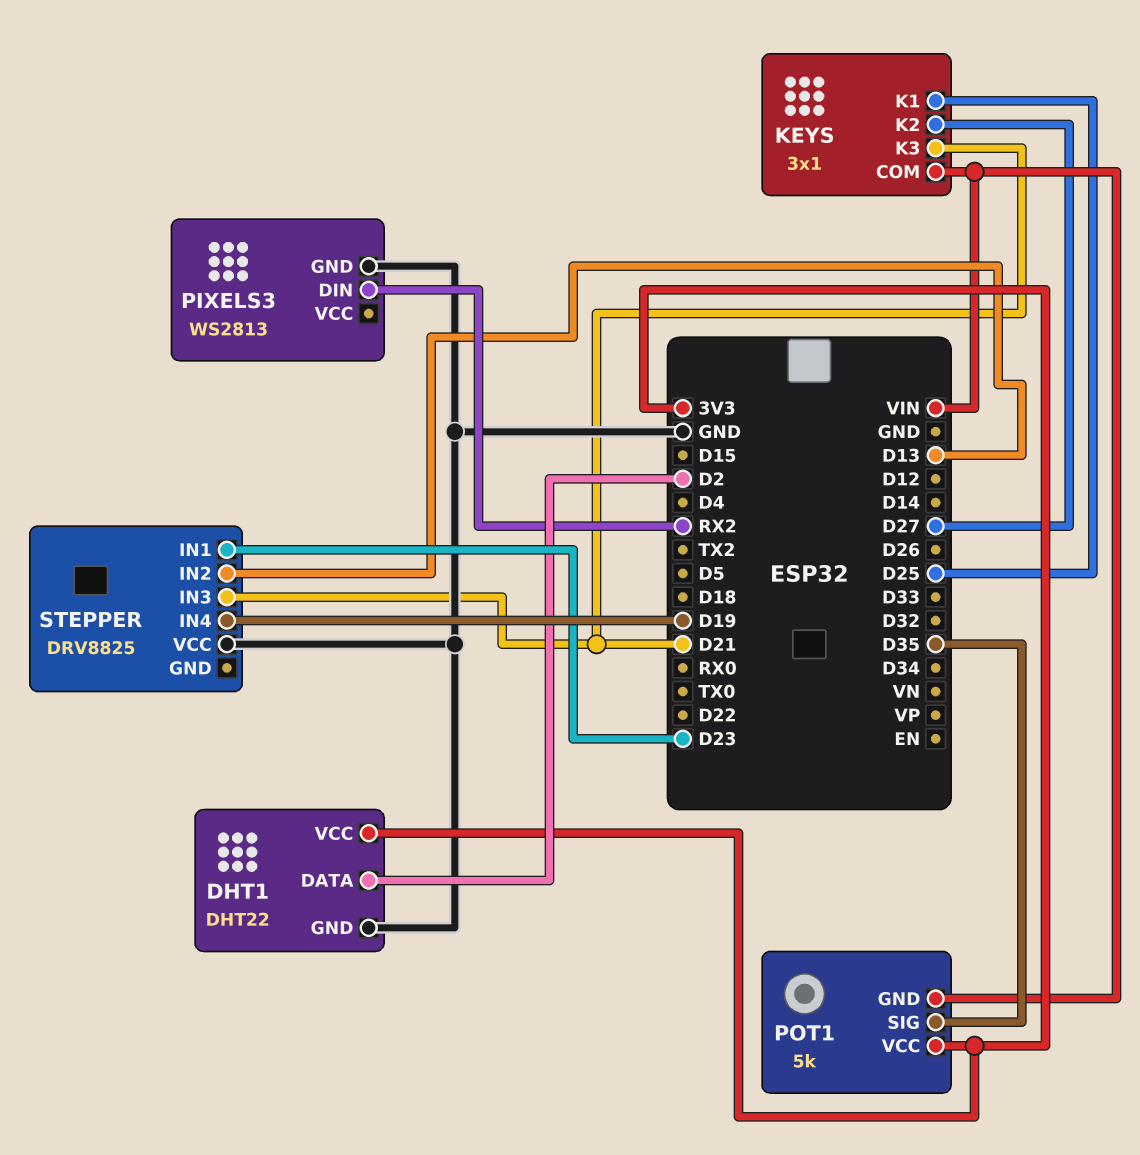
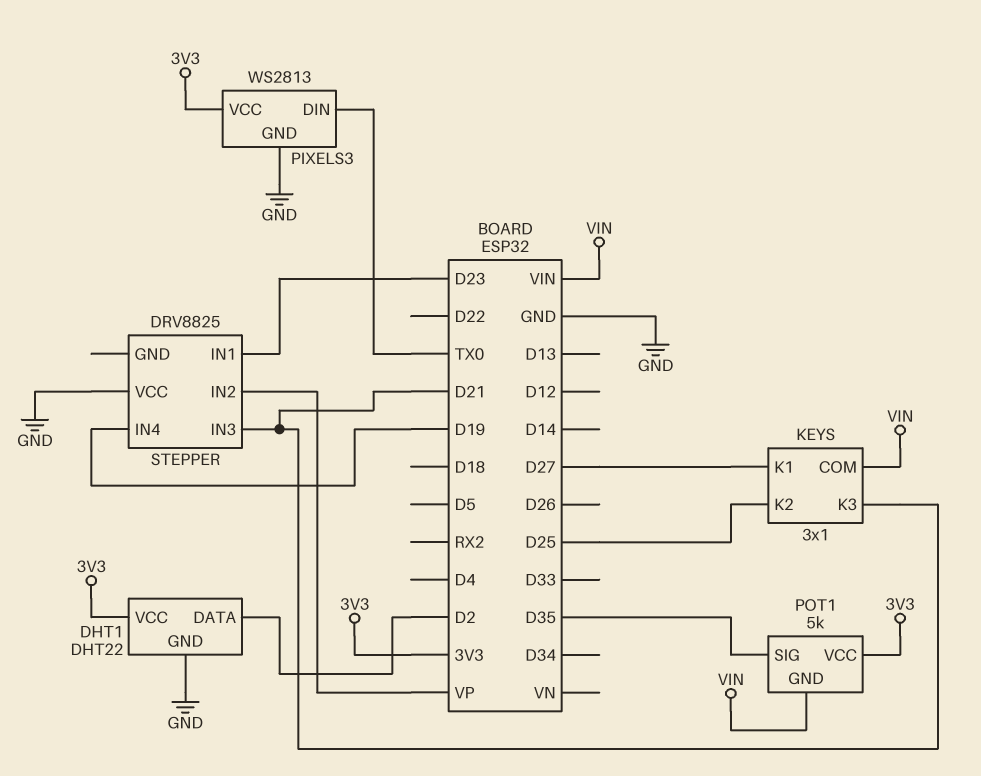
KEYS pin K1: D25 -> D27
KEYS pin K2: D27 -> D25
PIXELS3 pin DIN: RX2 -> TX0
PIXELS3 pin VCC: none -> 3V3
STEPPER pin IN2: D13 -> VP

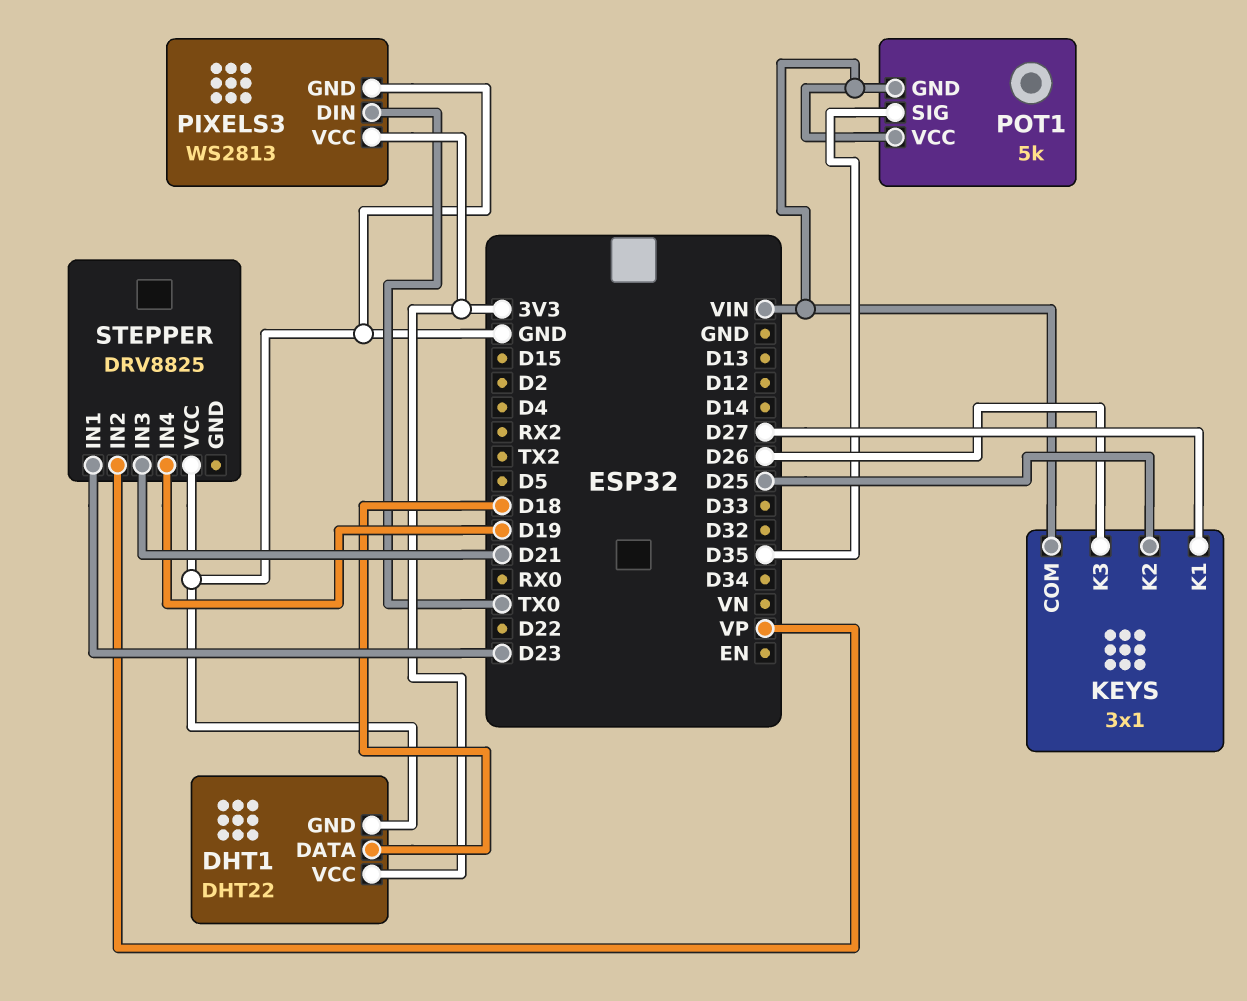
DHT1 pin DATA: D2 -> D18
KEYS pin K3: D21 -> D26
POT1 pin VCC: 3V3 -> VIN

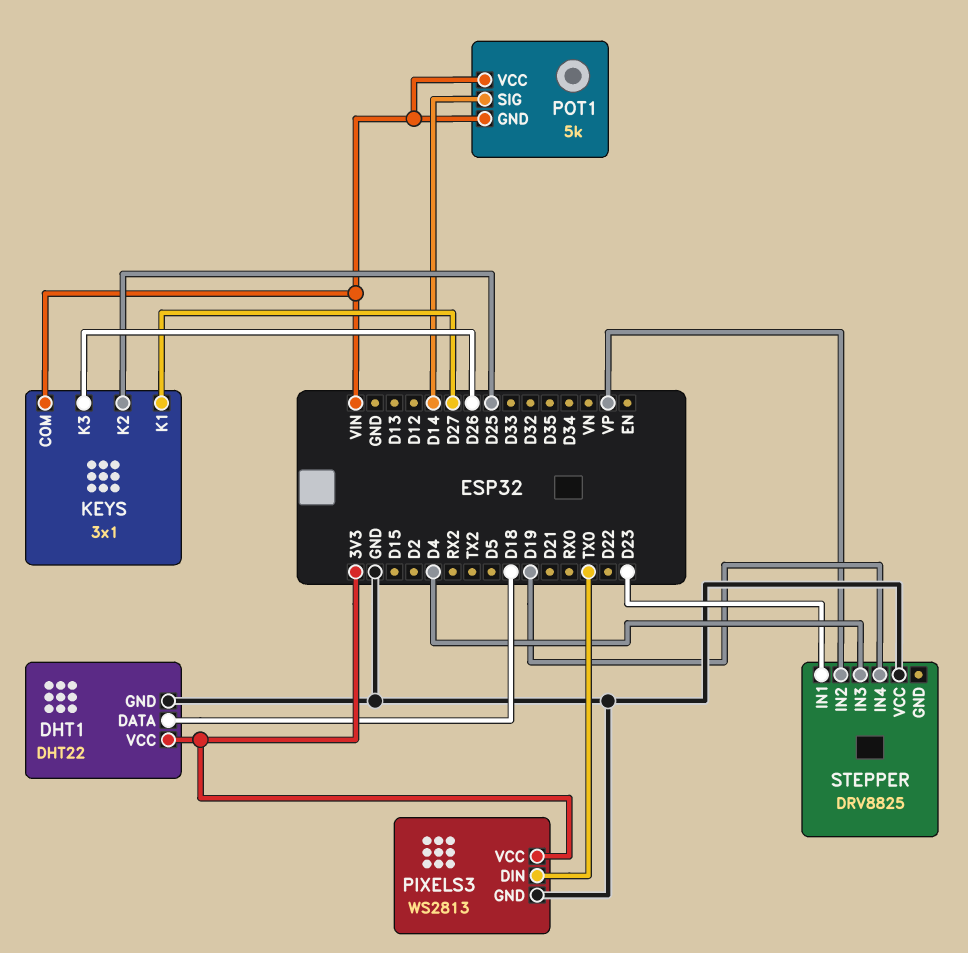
POT1 pin SIG: D35 -> D14
STEPPER pin IN3: D21 -> D4

